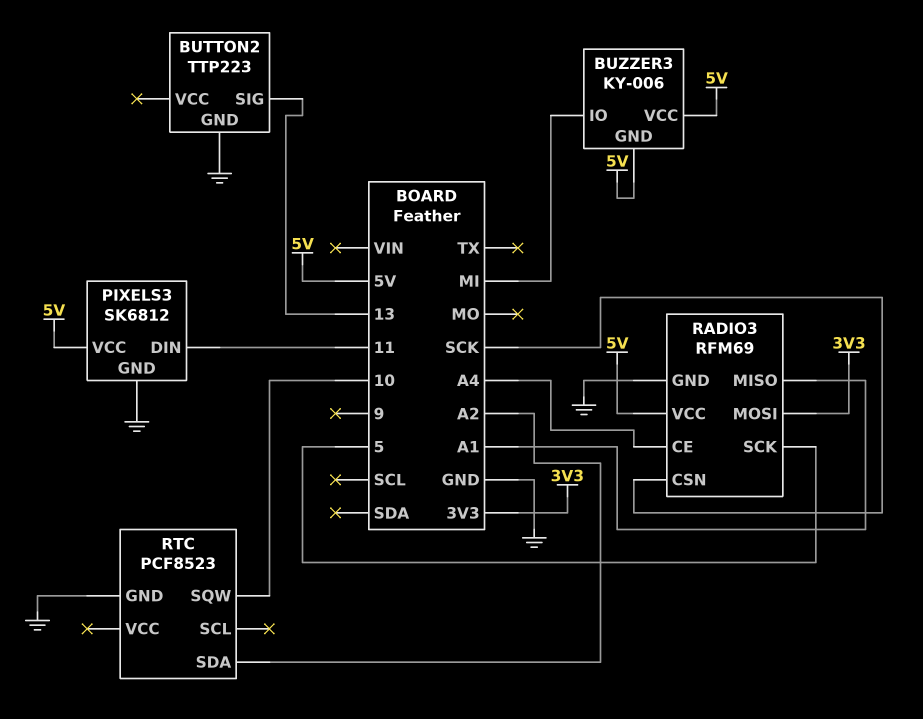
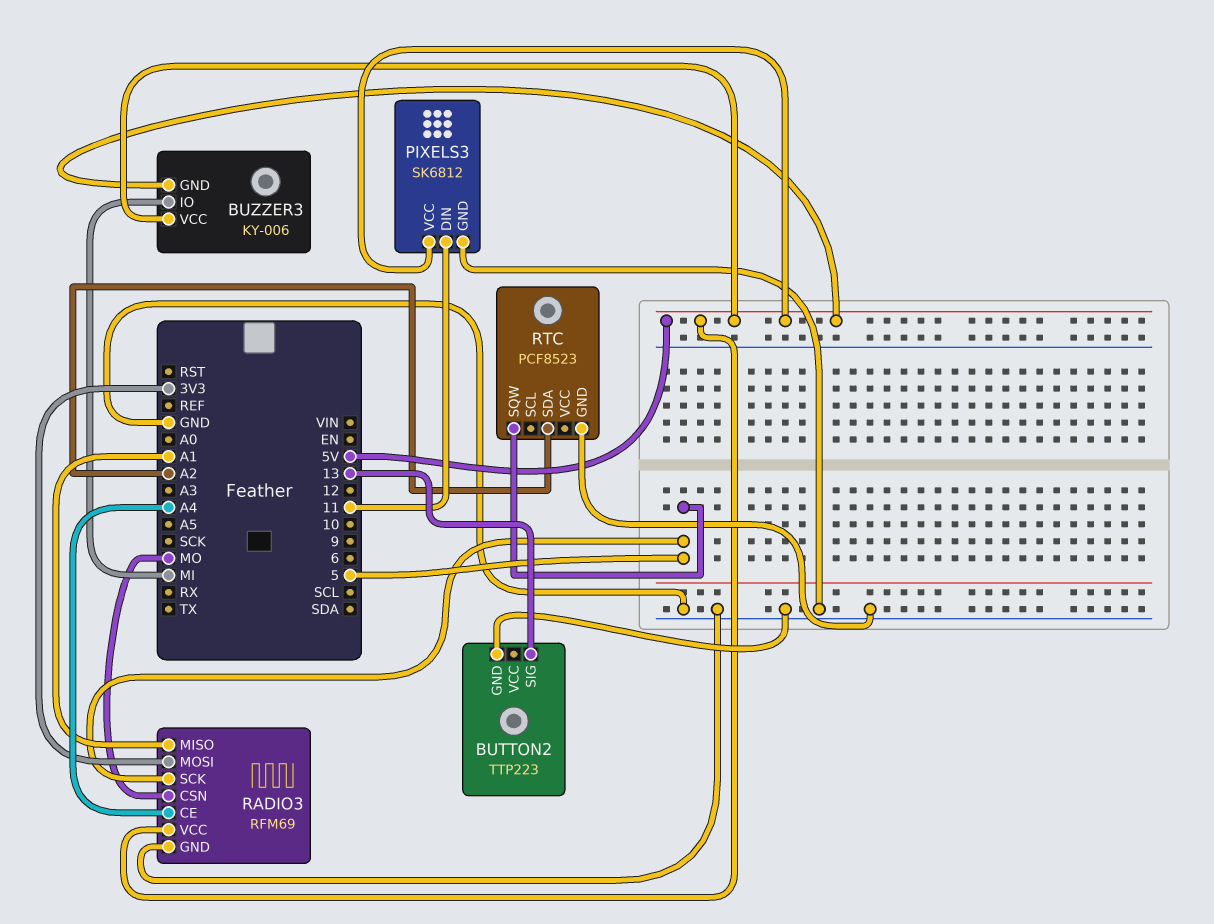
RADIO3 pin CSN: SCK -> MO
RTC pin SQW: 10 -> 5

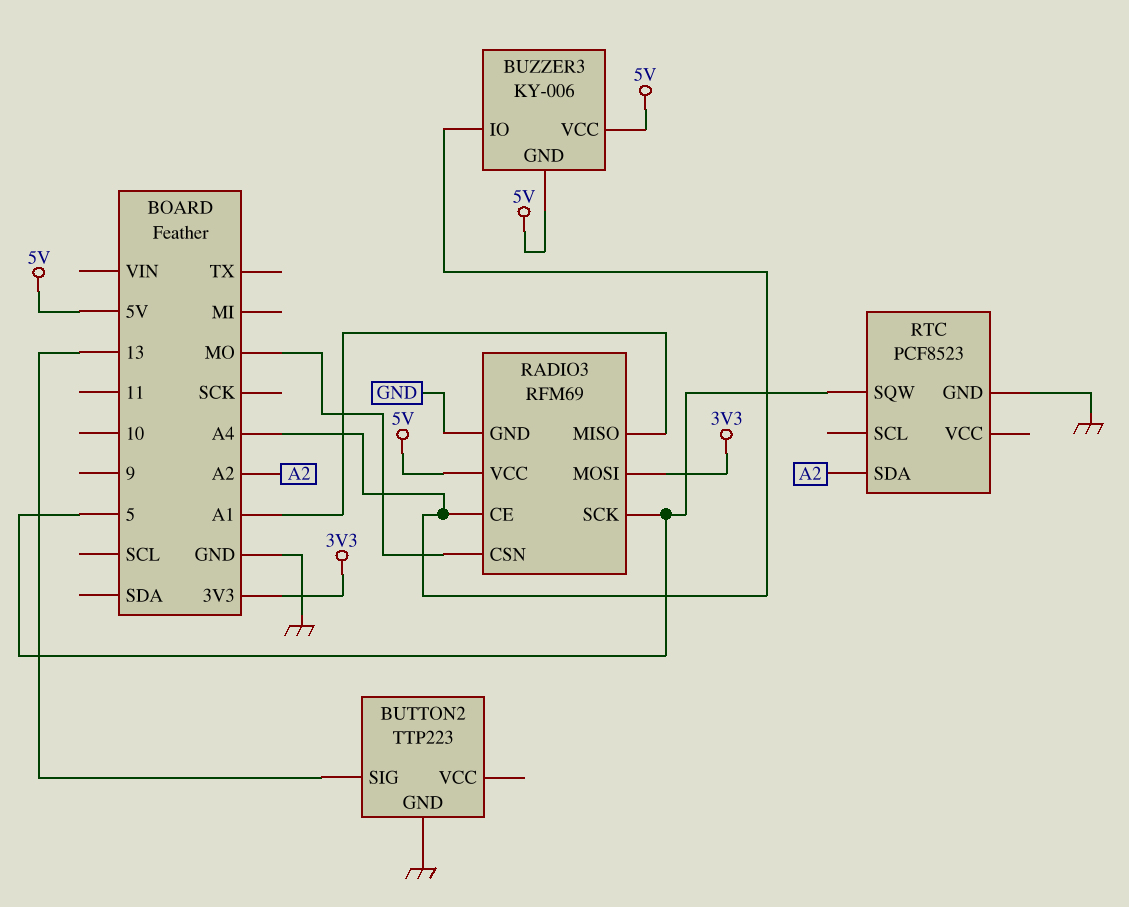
BUZZER3 pin IO: MI -> A4
PIXELS3: SK6812 -> none
PIXELS3 pin DIN: 11 -> none
PIXELS3 pin GND: GND -> none
PIXELS3 pin VCC: 5V -> none

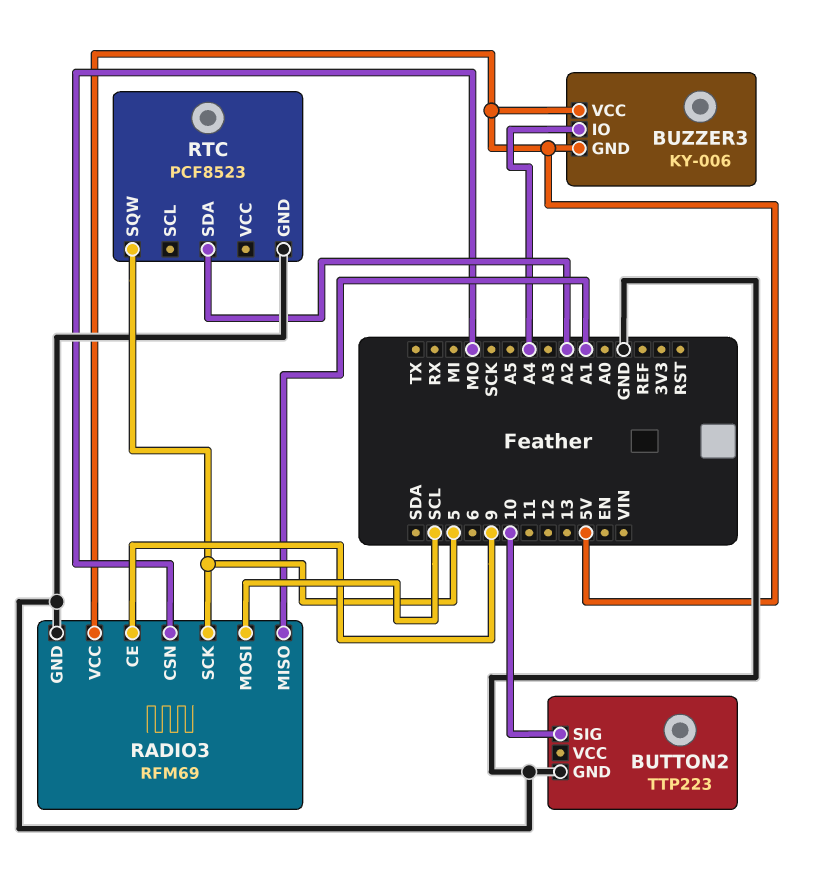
BUTTON2 pin SIG: 13 -> 10
RADIO3 pin CE: A4 -> 9
RADIO3 pin MOSI: 3V3 -> SCL

